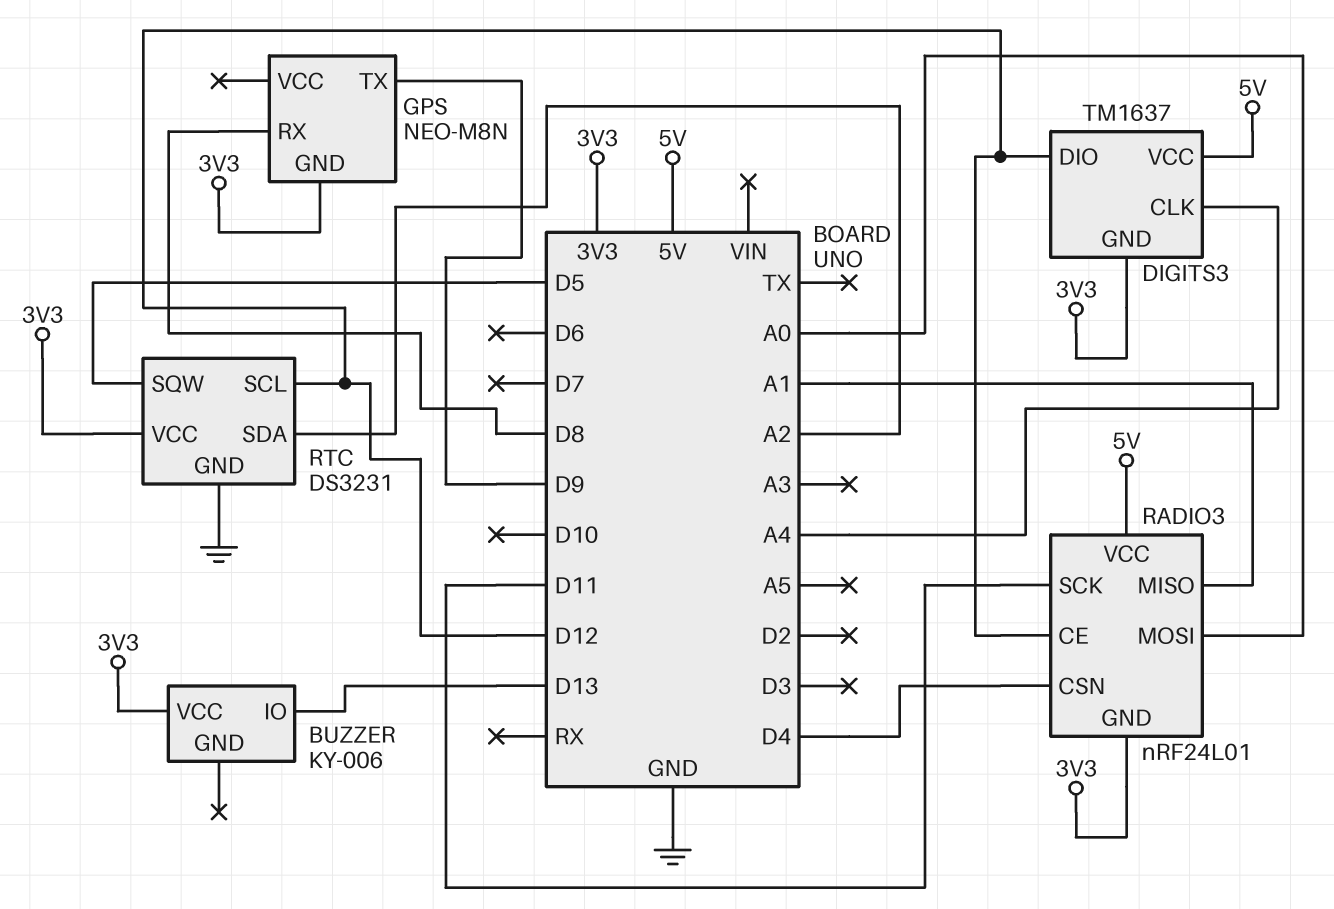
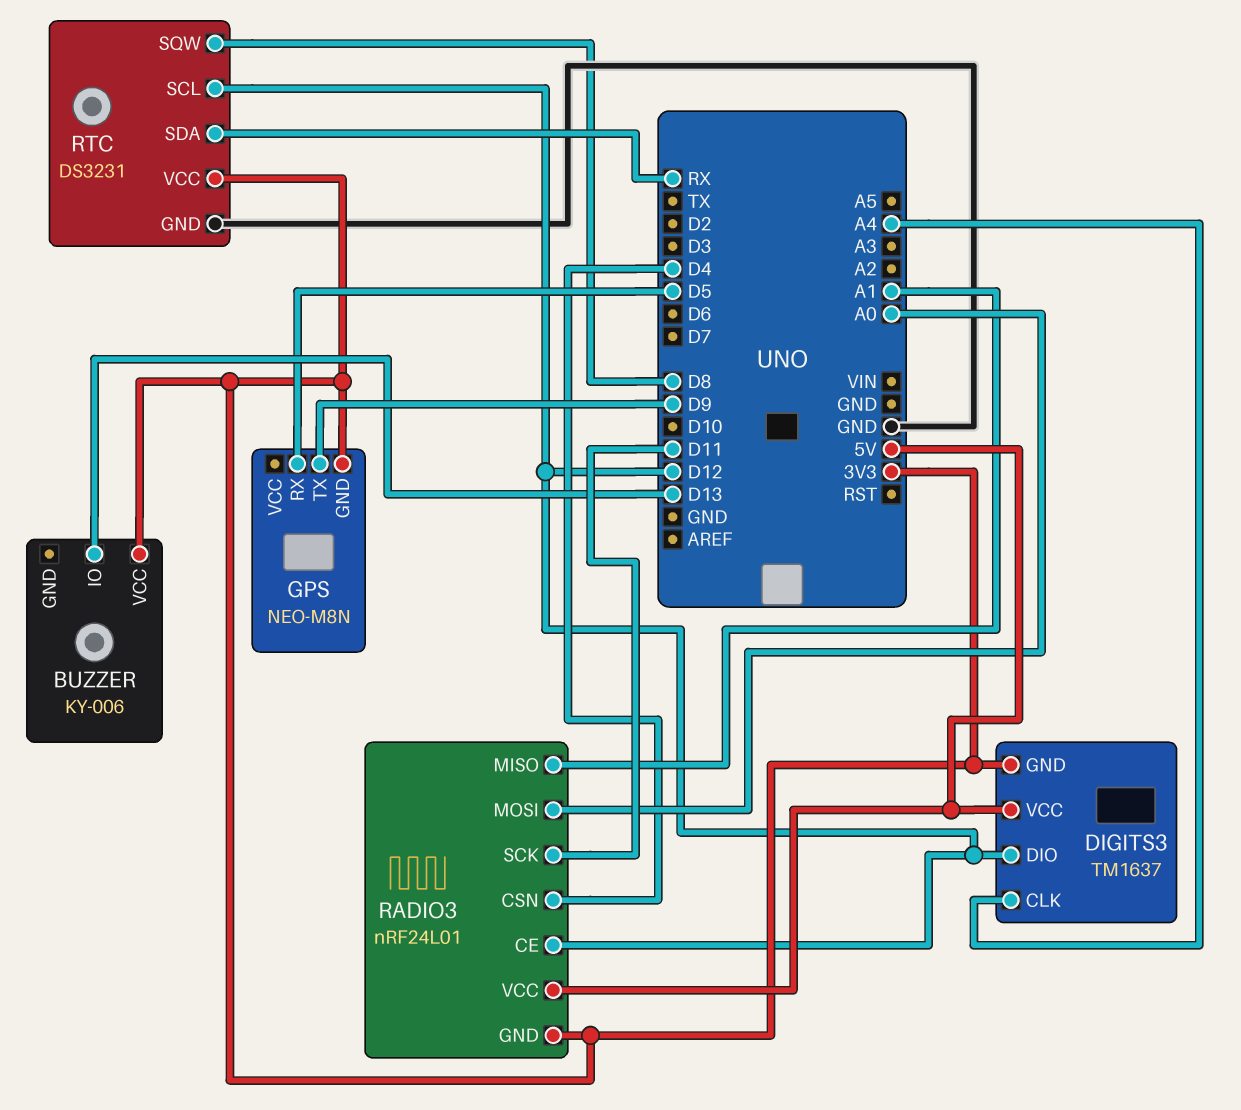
GPS pin RX: D8 -> D5
RTC pin SDA: A2 -> RX
RTC pin SQW: D5 -> D8

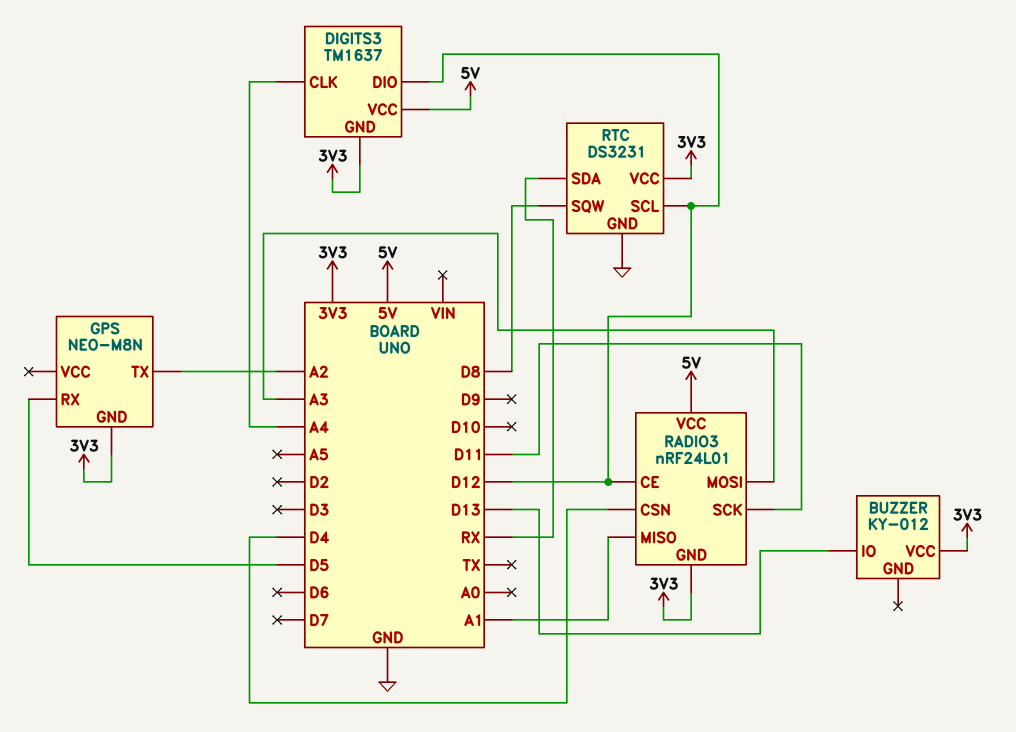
BUZZER: KY-006 -> KY-012
GPS pin TX: D9 -> A2
RADIO3 pin MOSI: A0 -> A3

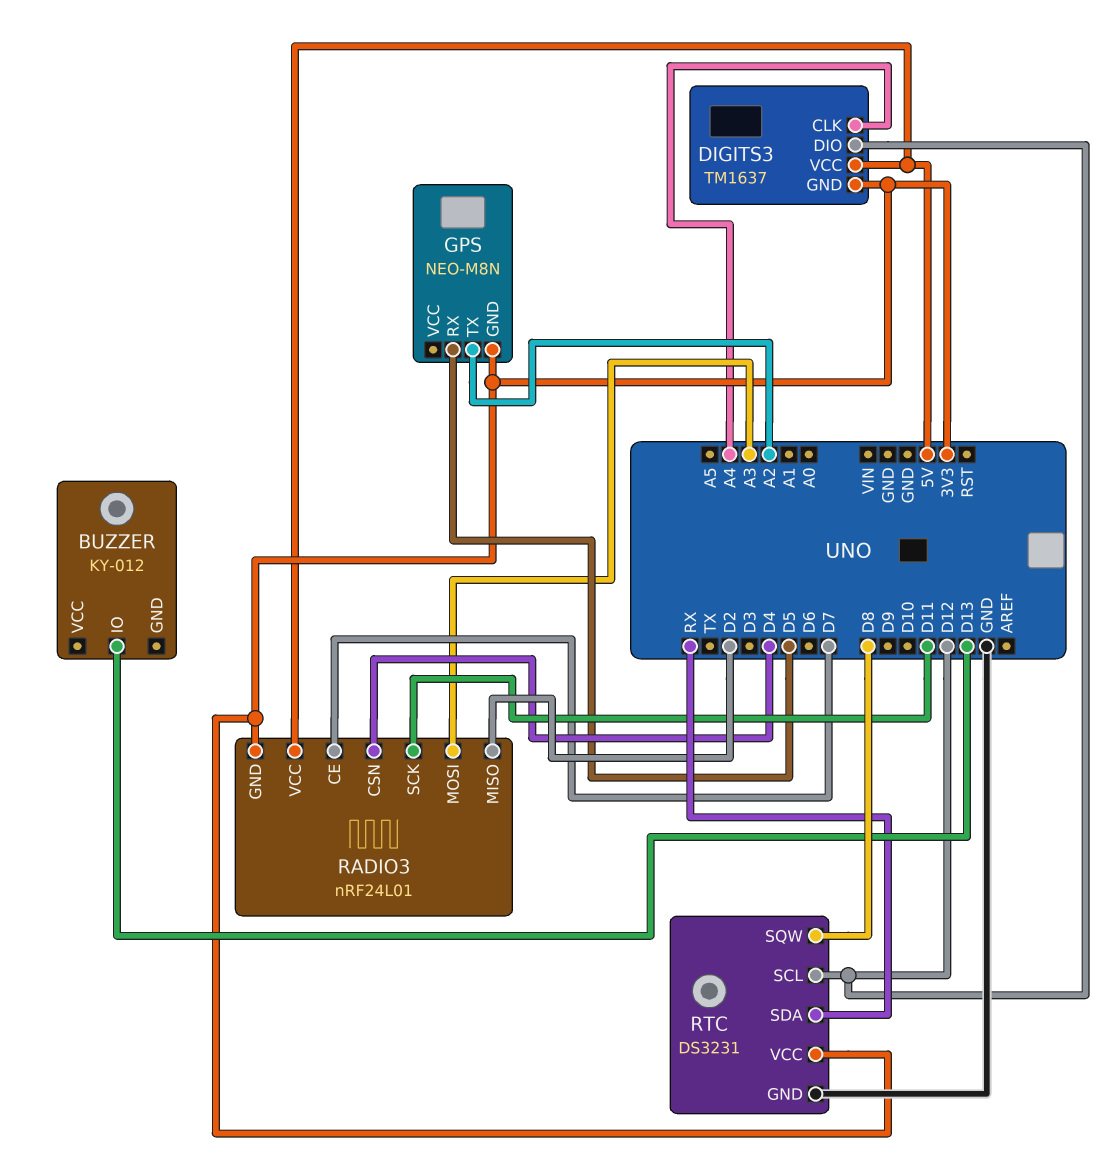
BUZZER pin VCC: 3V3 -> none
RADIO3 pin CE: D12 -> D7
RADIO3 pin MISO: A1 -> D2

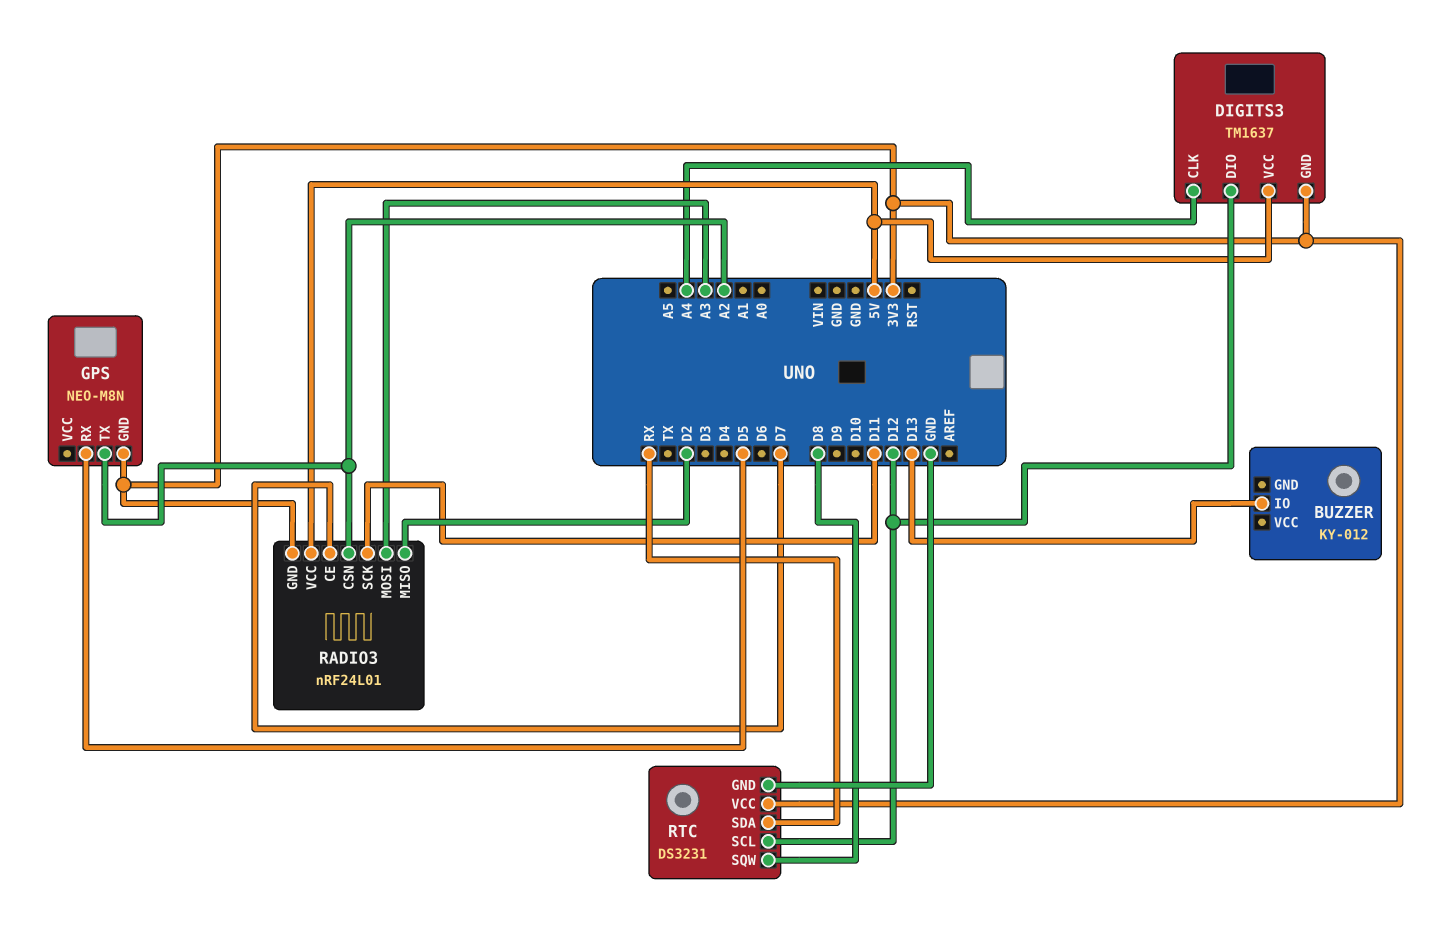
RADIO3 pin CSN: D4 -> A2

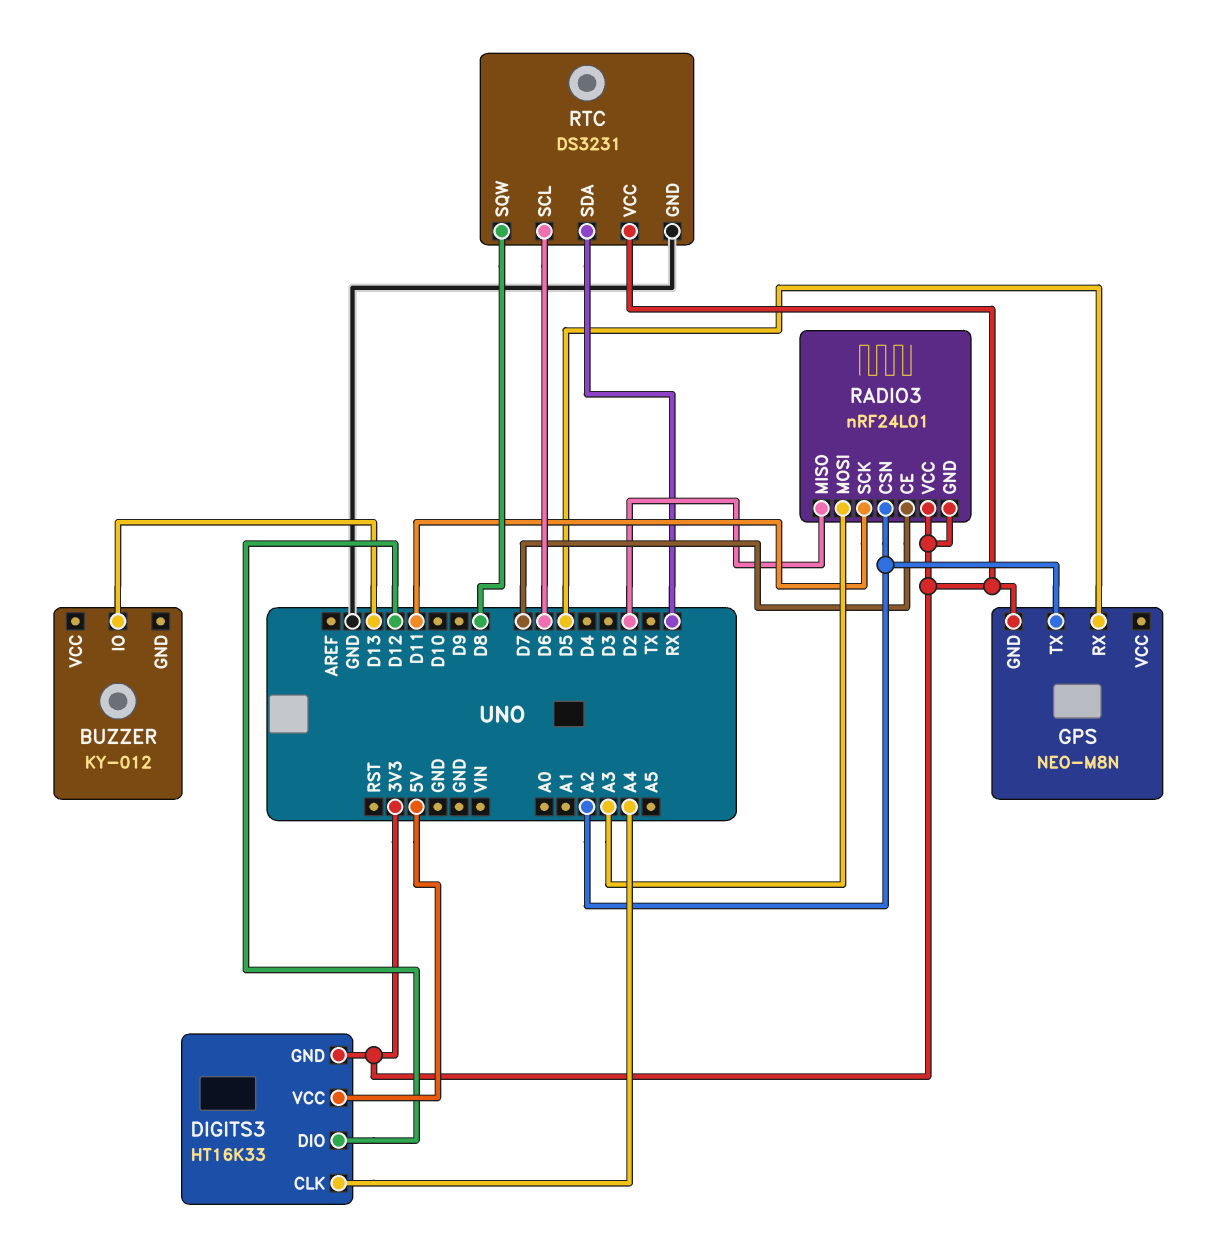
DIGITS3: TM1637 -> HT16K33
RADIO3 pin VCC: 5V -> 3V3
RTC pin SCL: D12 -> D6

